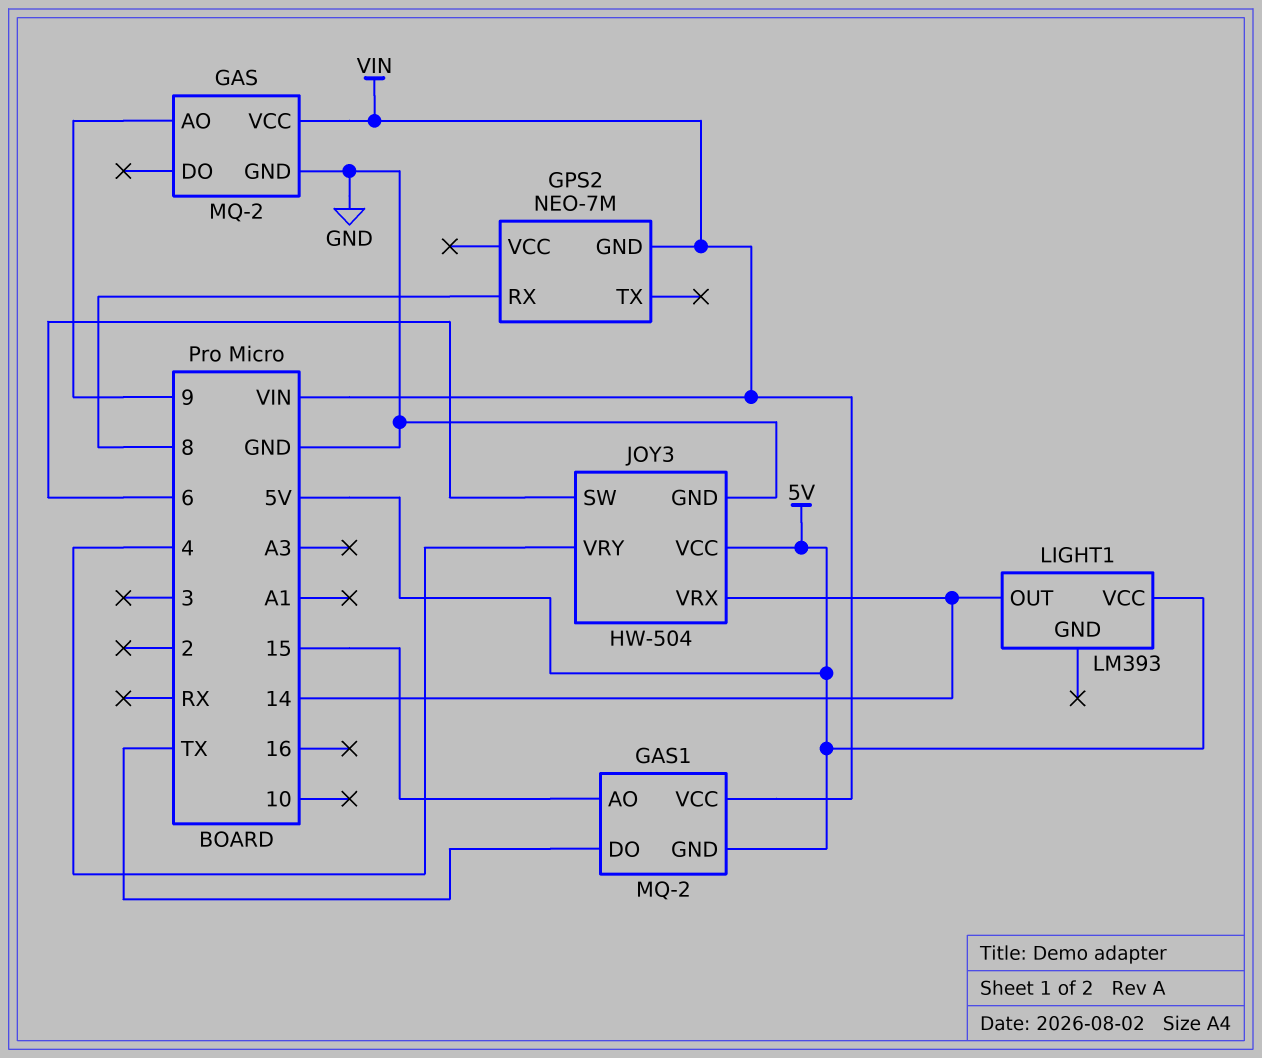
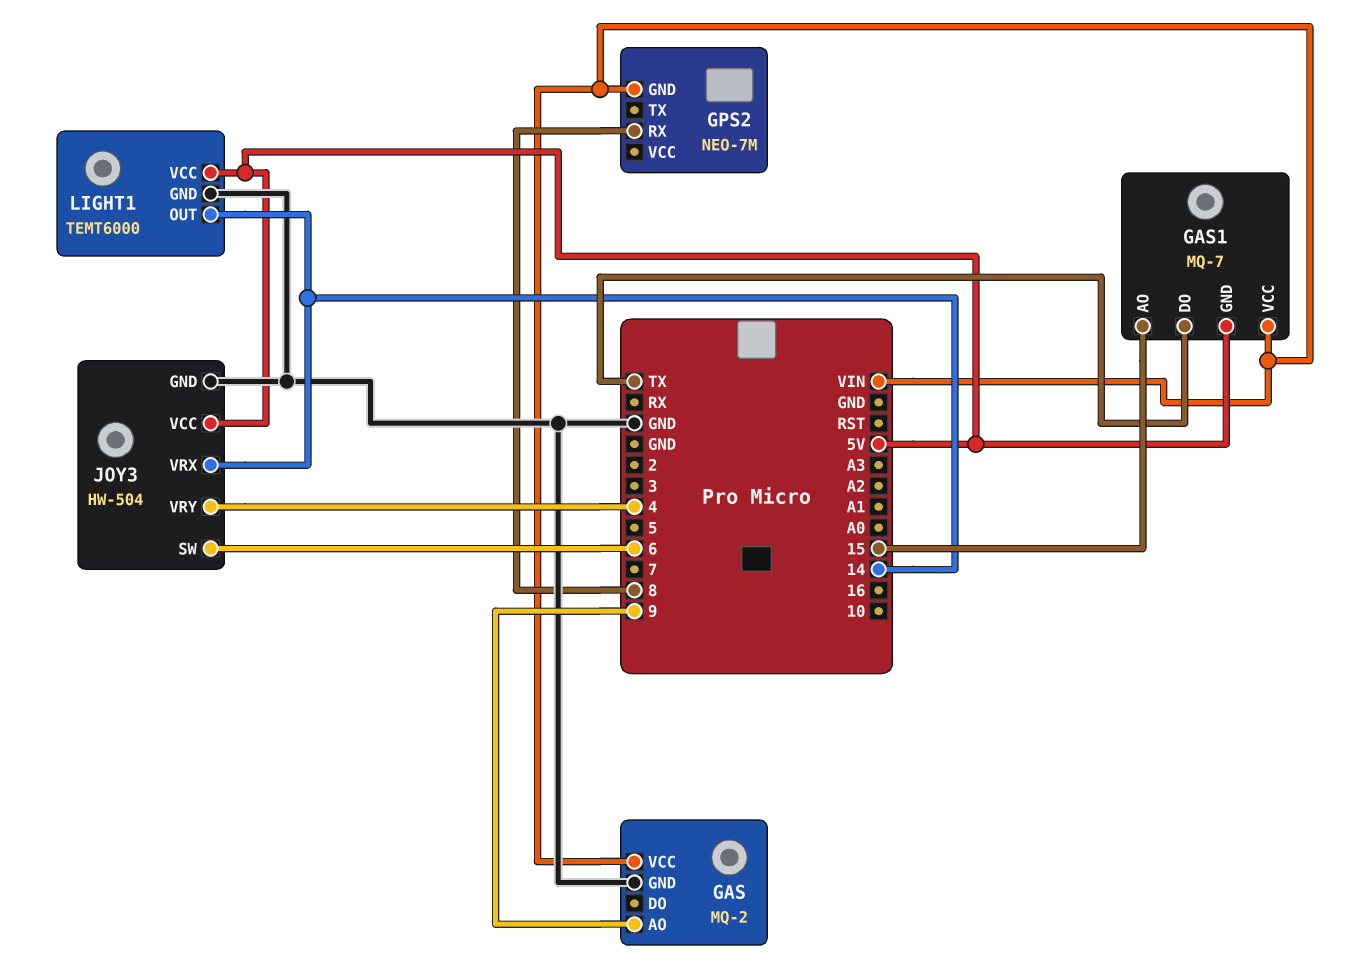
GAS1: MQ-2 -> MQ-7
LIGHT1: LM393 -> TEMT6000
LIGHT1 pin GND: none -> GND

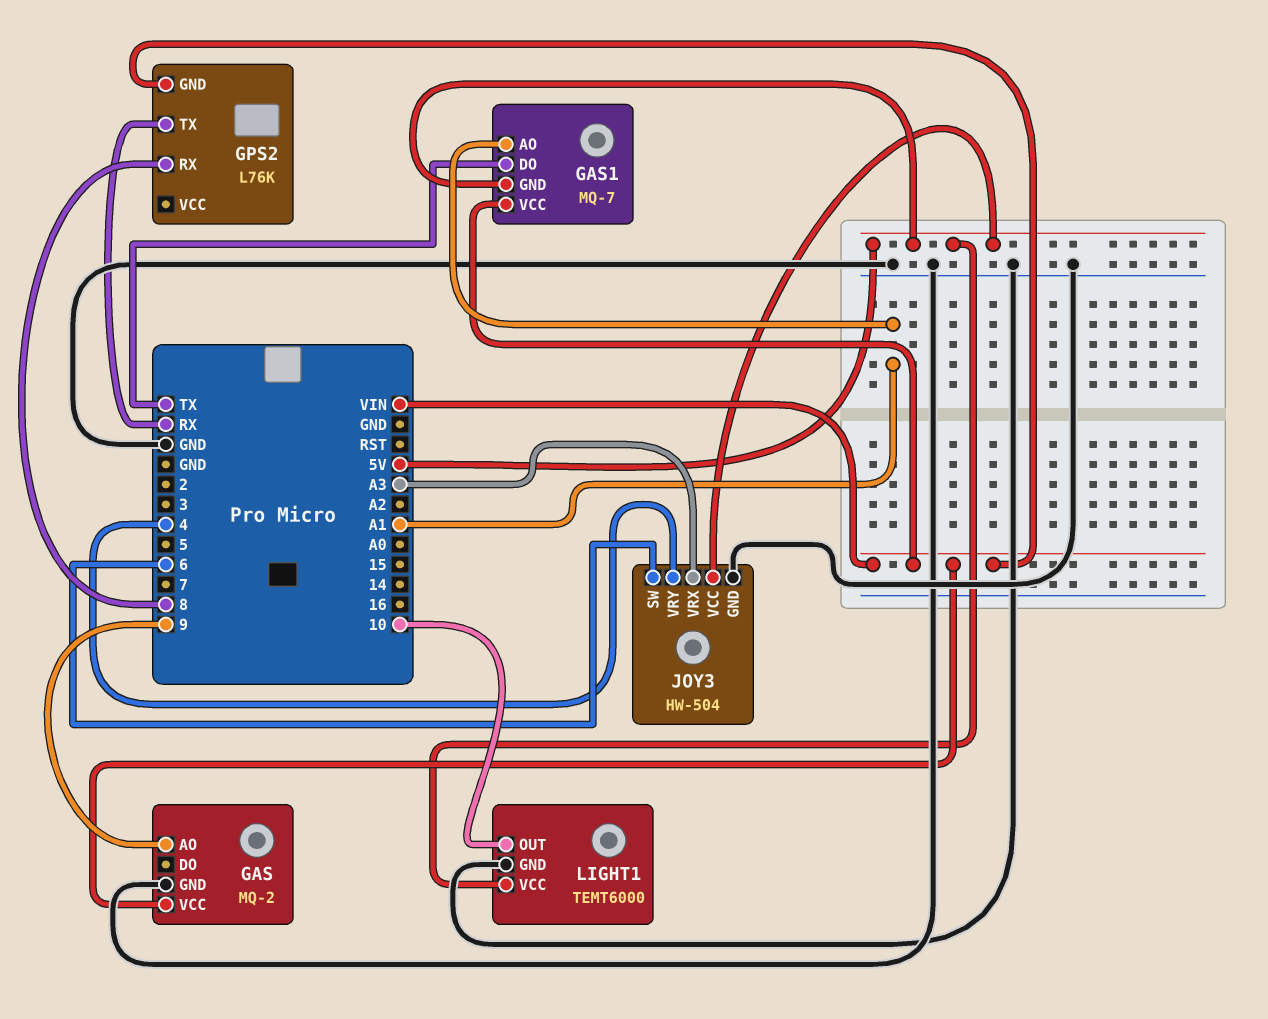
GAS1 pin AO: 15 -> A1
GPS2: NEO-7M -> L76K
GPS2 pin TX: none -> RX
JOY3 pin VRX: 14 -> A3
LIGHT1 pin OUT: 14 -> 10

